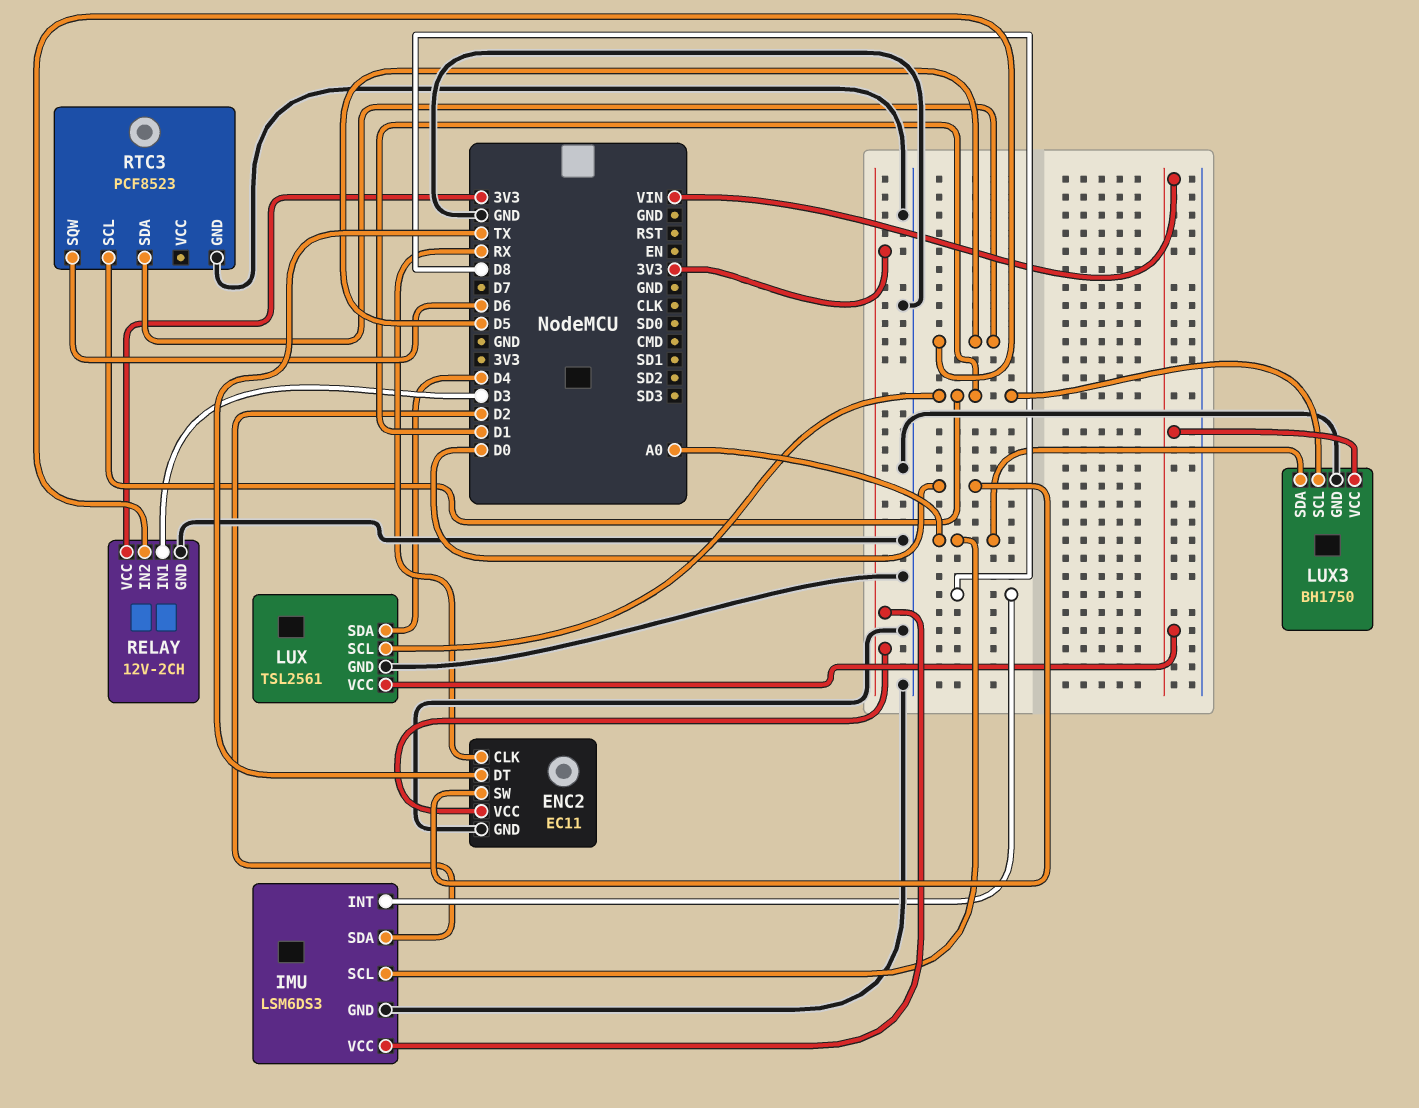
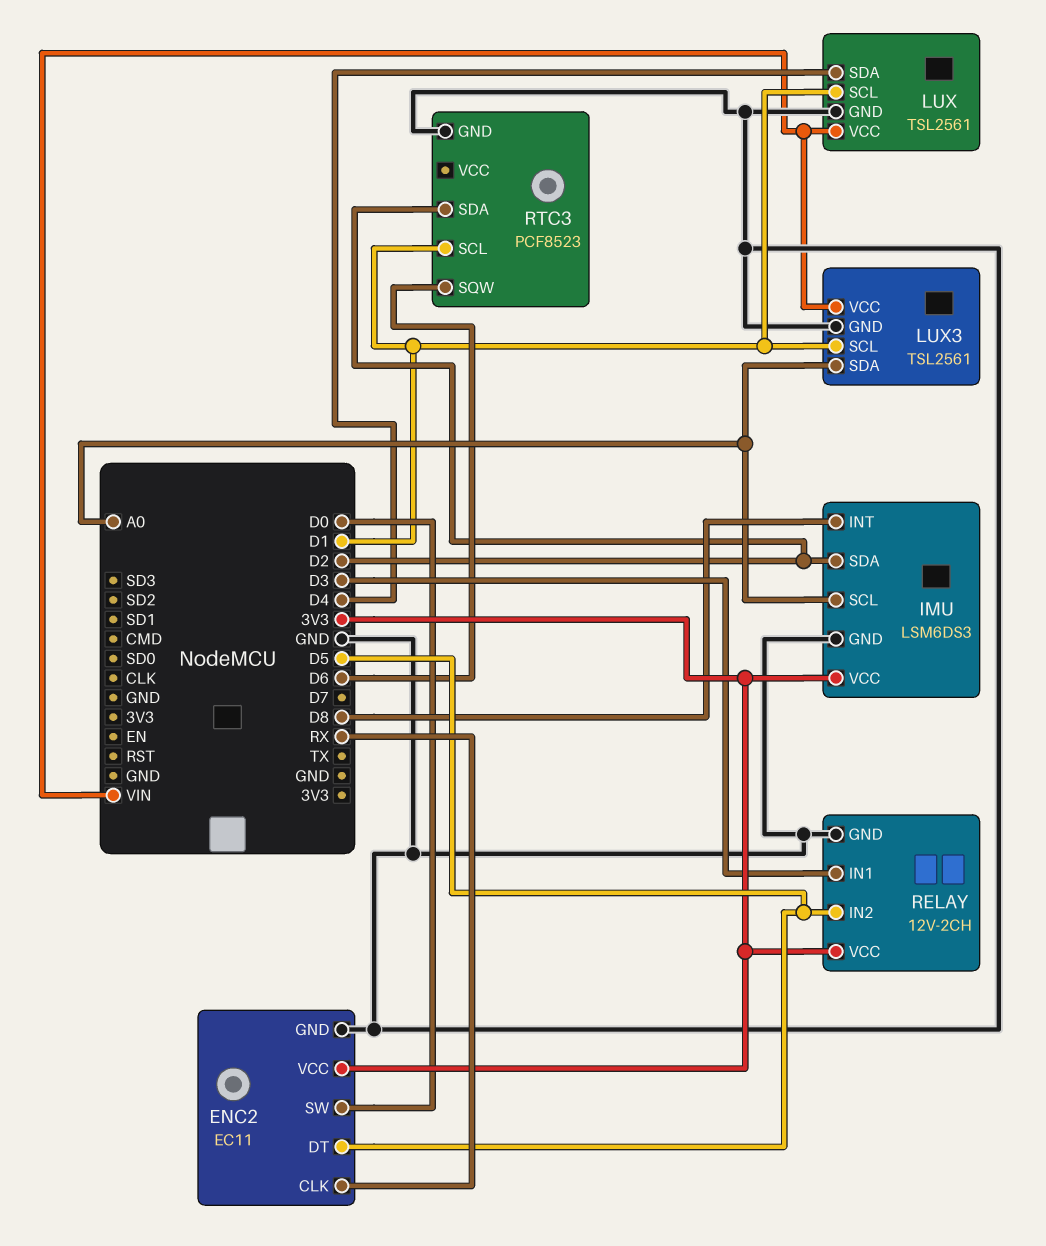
ENC2 pin DT: TX -> D5
LUX3: BH1750 -> TSL2561
RTC3 pin SDA: D5 -> D2

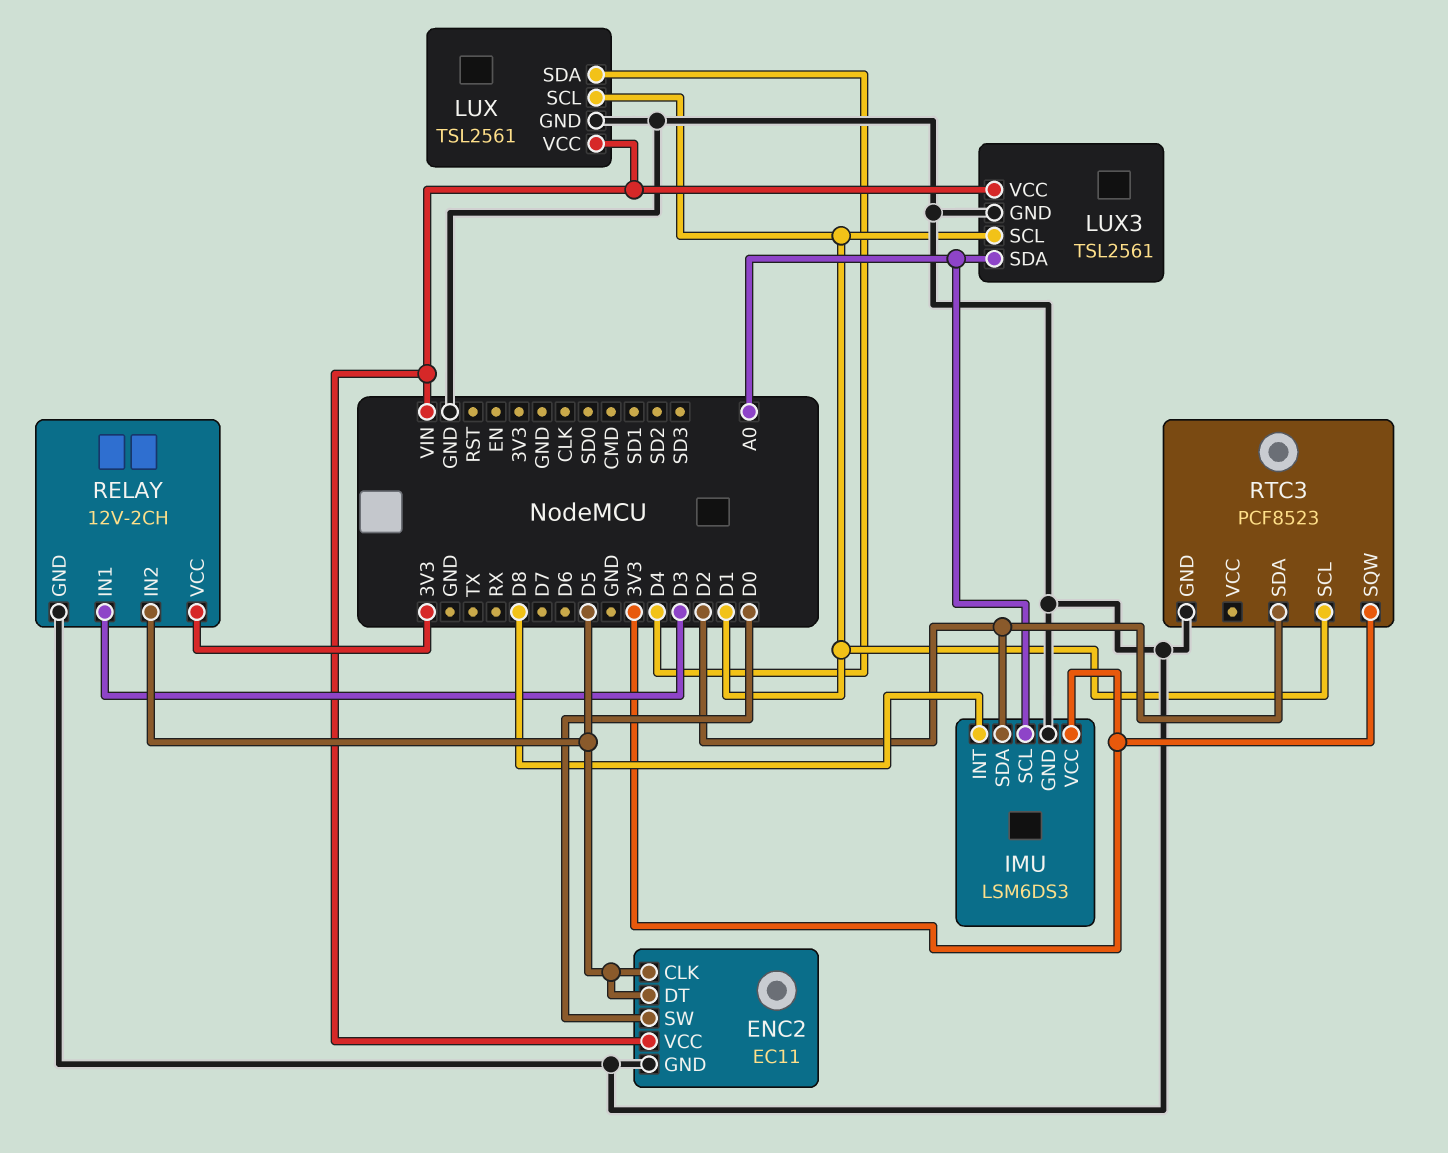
ENC2 pin CLK: RX -> D5
ENC2 pin VCC: 3V3 -> VIN
RTC3 pin SQW: D6 -> 3V3

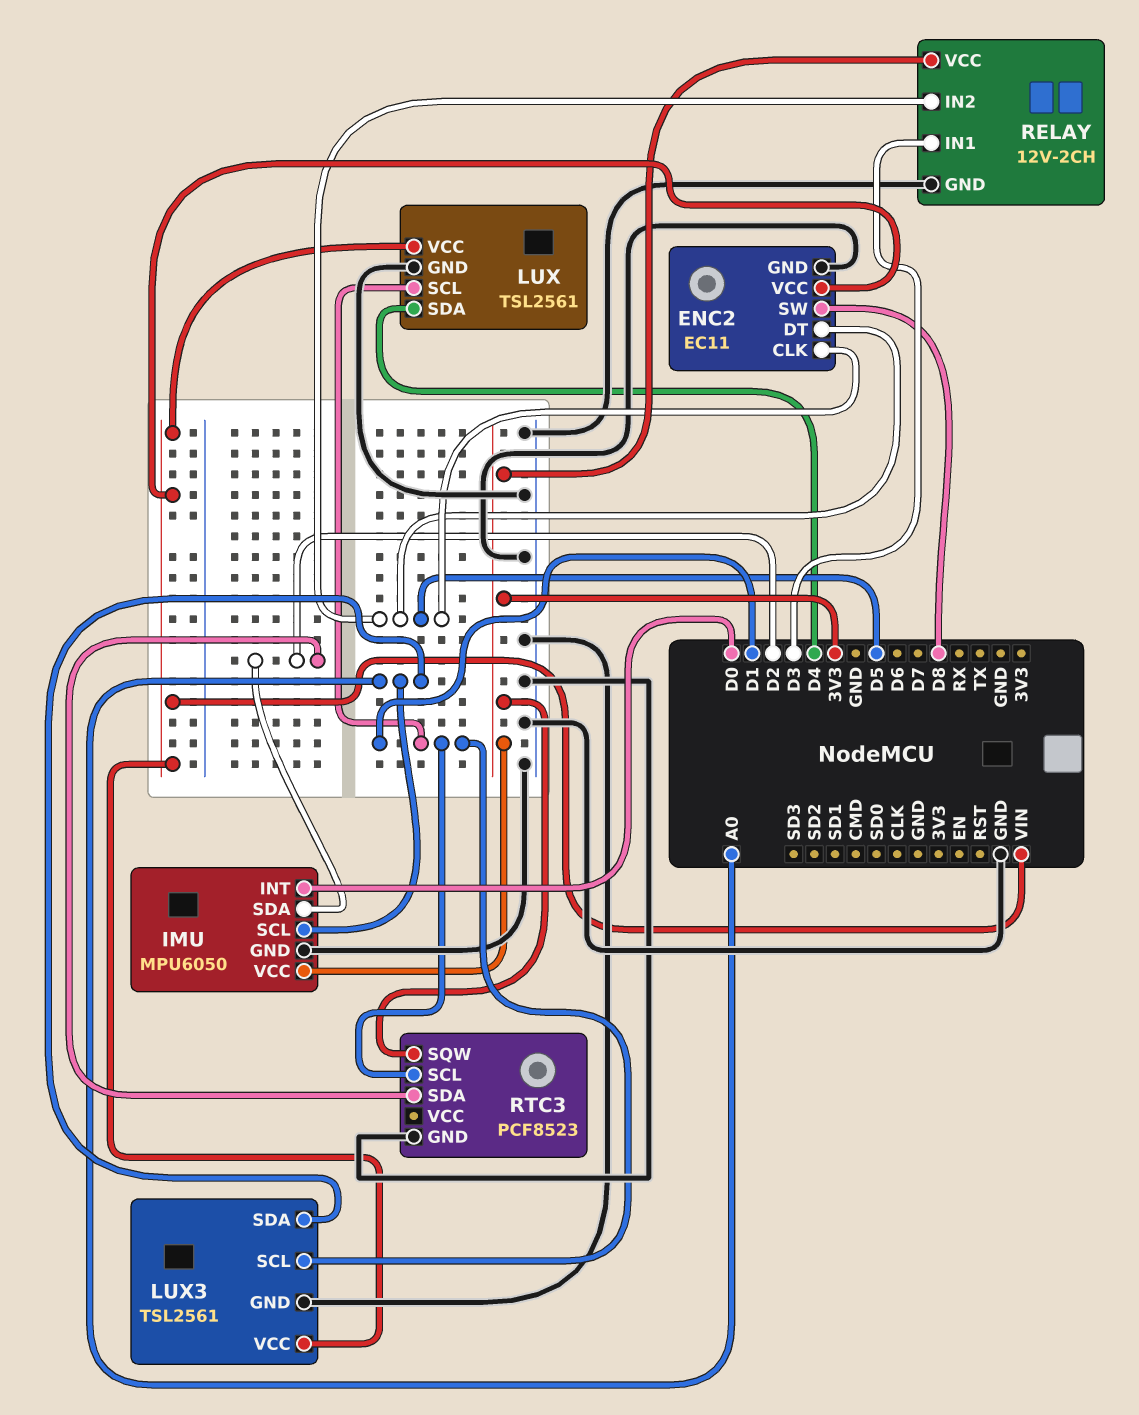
ENC2 pin SW: D0 -> D8
IMU: LSM6DS3 -> MPU6050
IMU pin INT: D8 -> D0

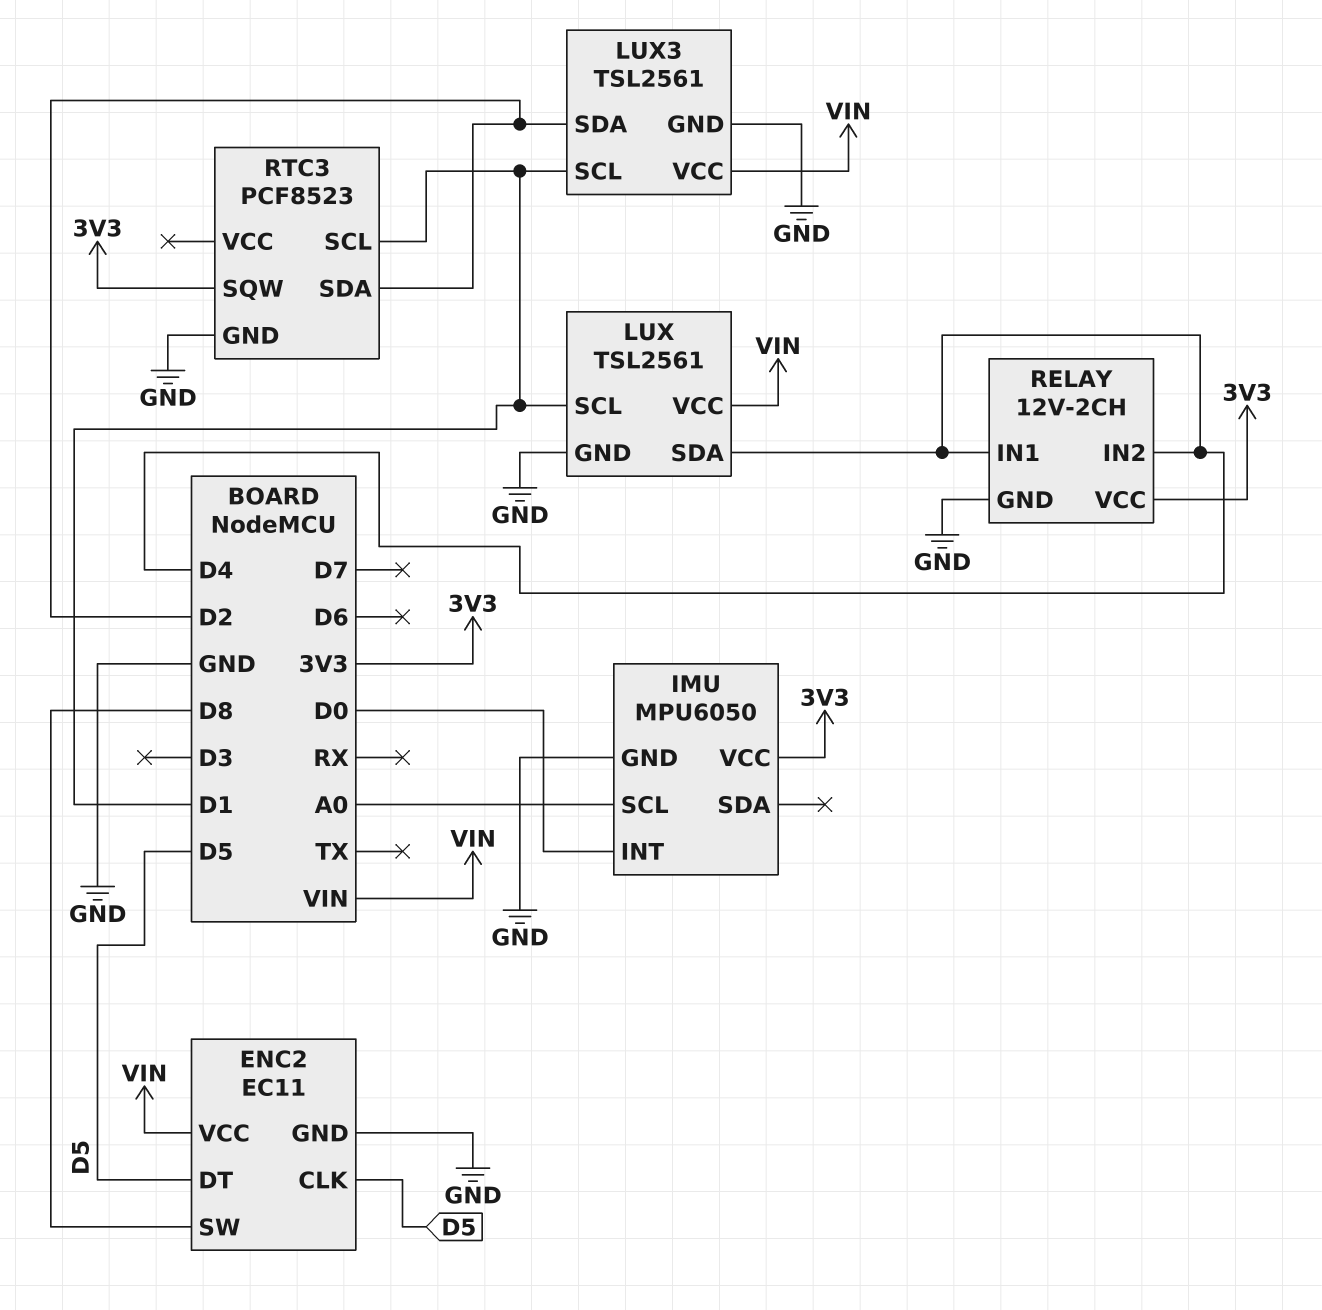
IMU pin SDA: D2 -> none
LUX3 pin SDA: A0 -> D2
RELAY pin IN1: D3 -> D4
RELAY pin IN2: D5 -> D4

